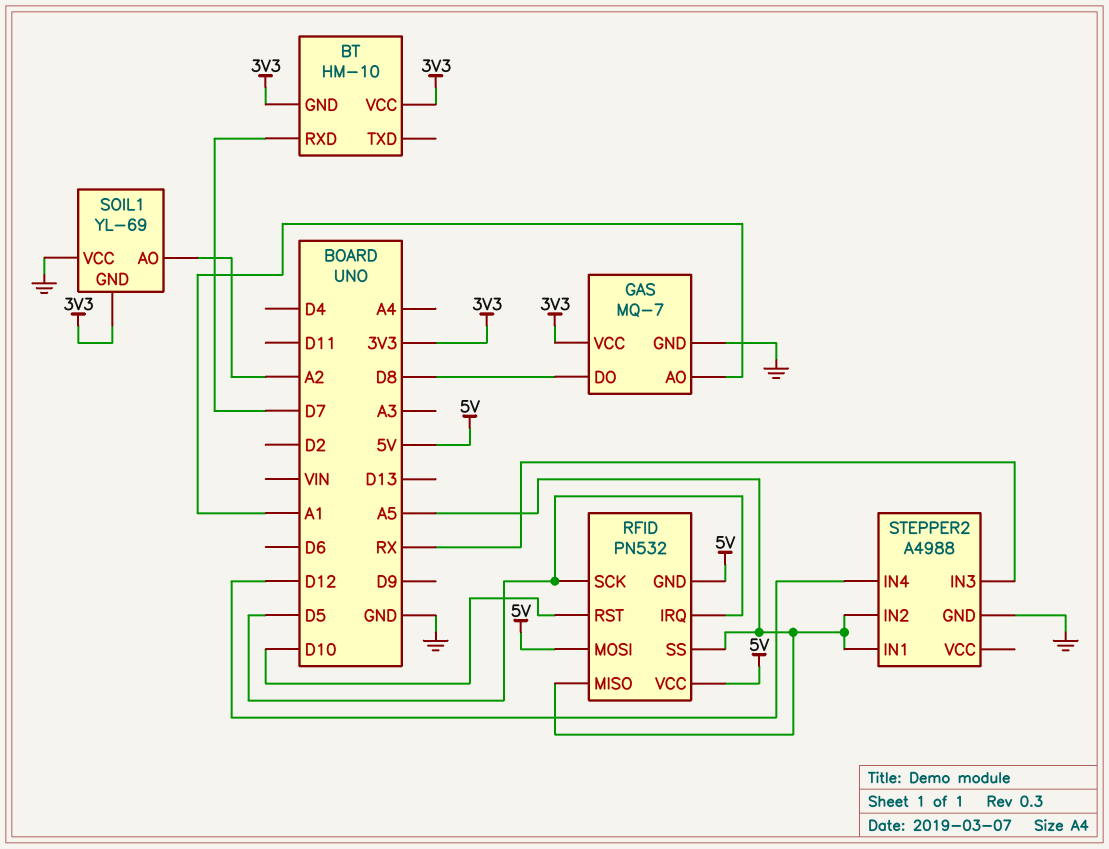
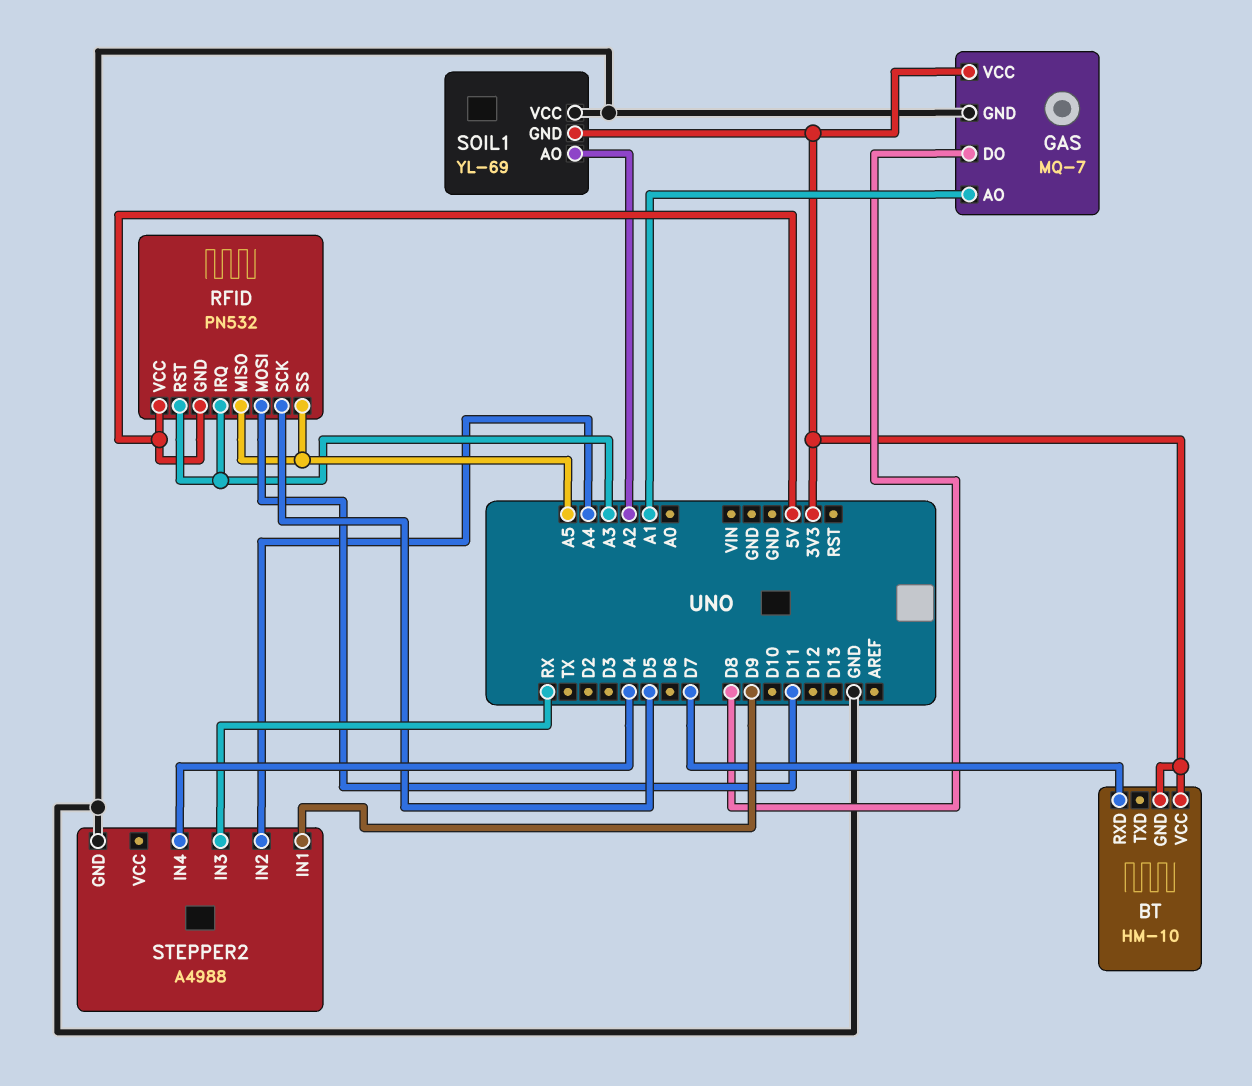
RFID pin IRQ: D5 -> A3
RFID pin MOSI: 5V -> D11
RFID pin RST: D10 -> A3
STEPPER2 pin IN1: A5 -> D9
STEPPER2 pin IN2: A5 -> A4
STEPPER2 pin IN4: D12 -> D4

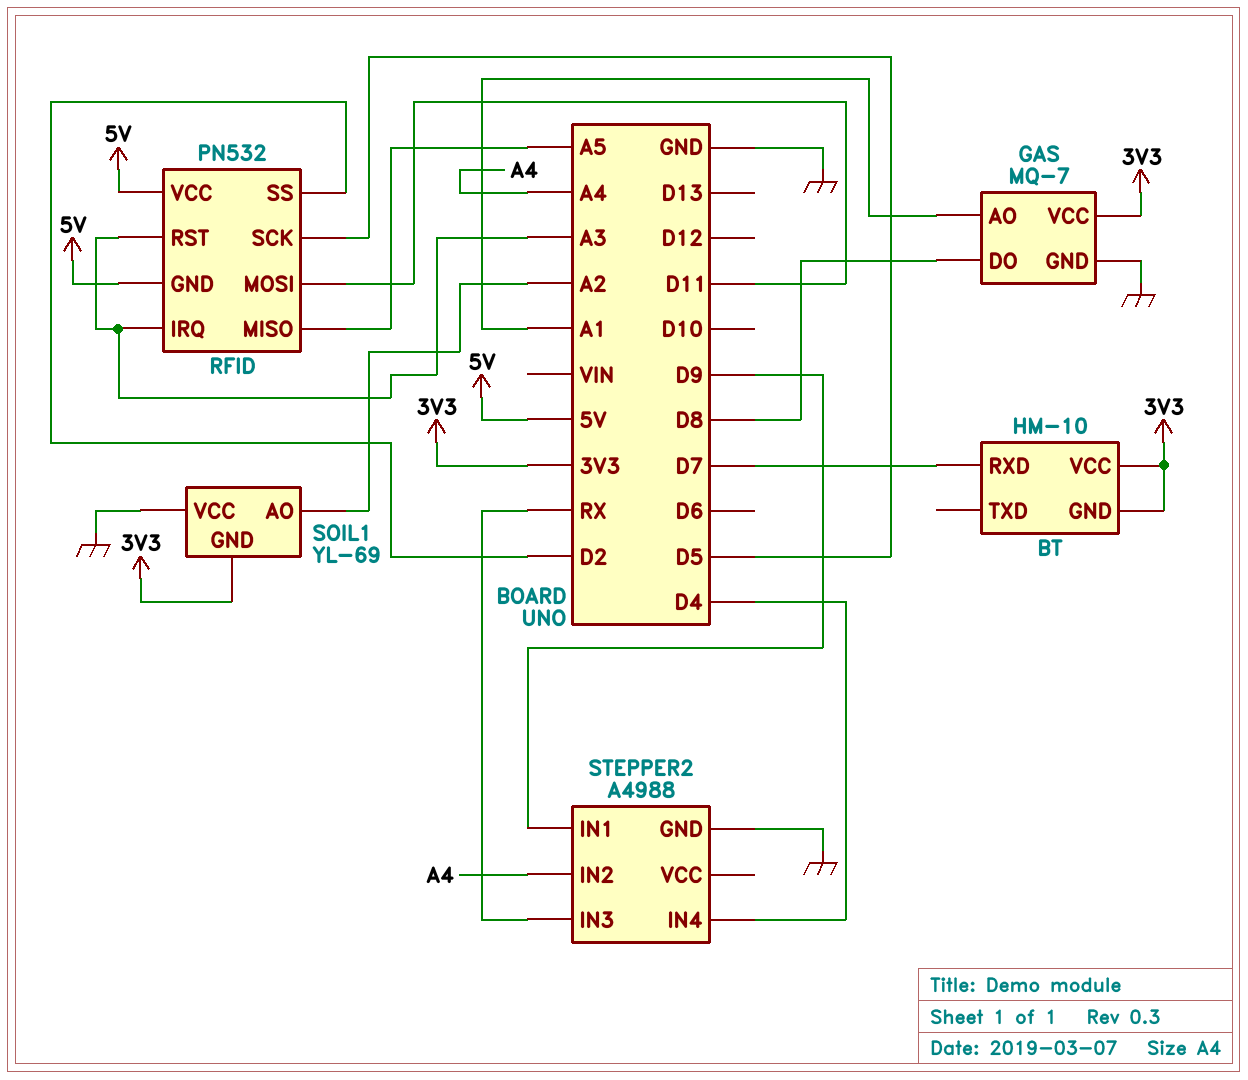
RFID pin SS: A5 -> D2

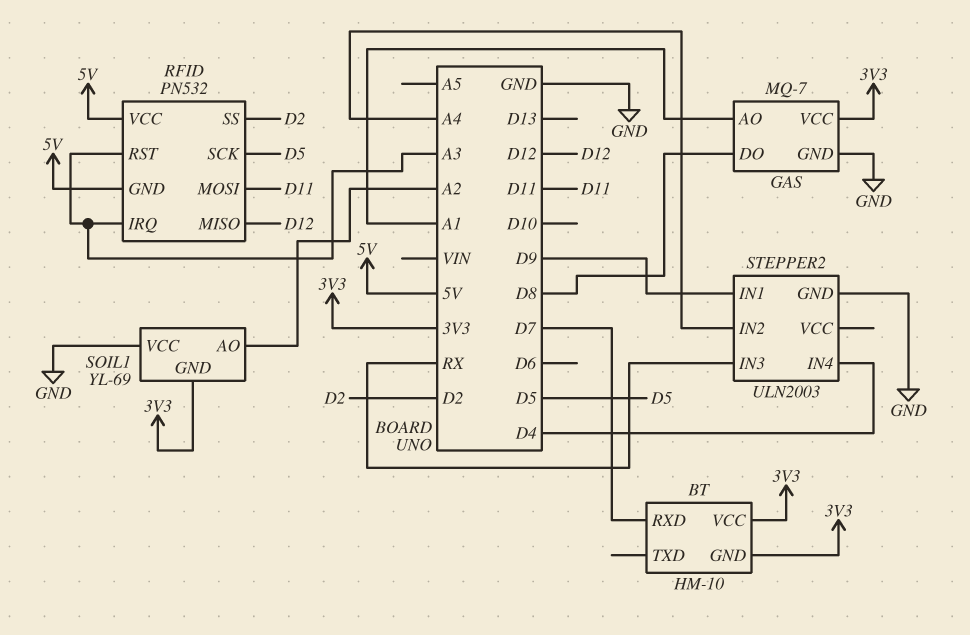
RFID pin MISO: A5 -> D12
STEPPER2: A4988 -> ULN2003

